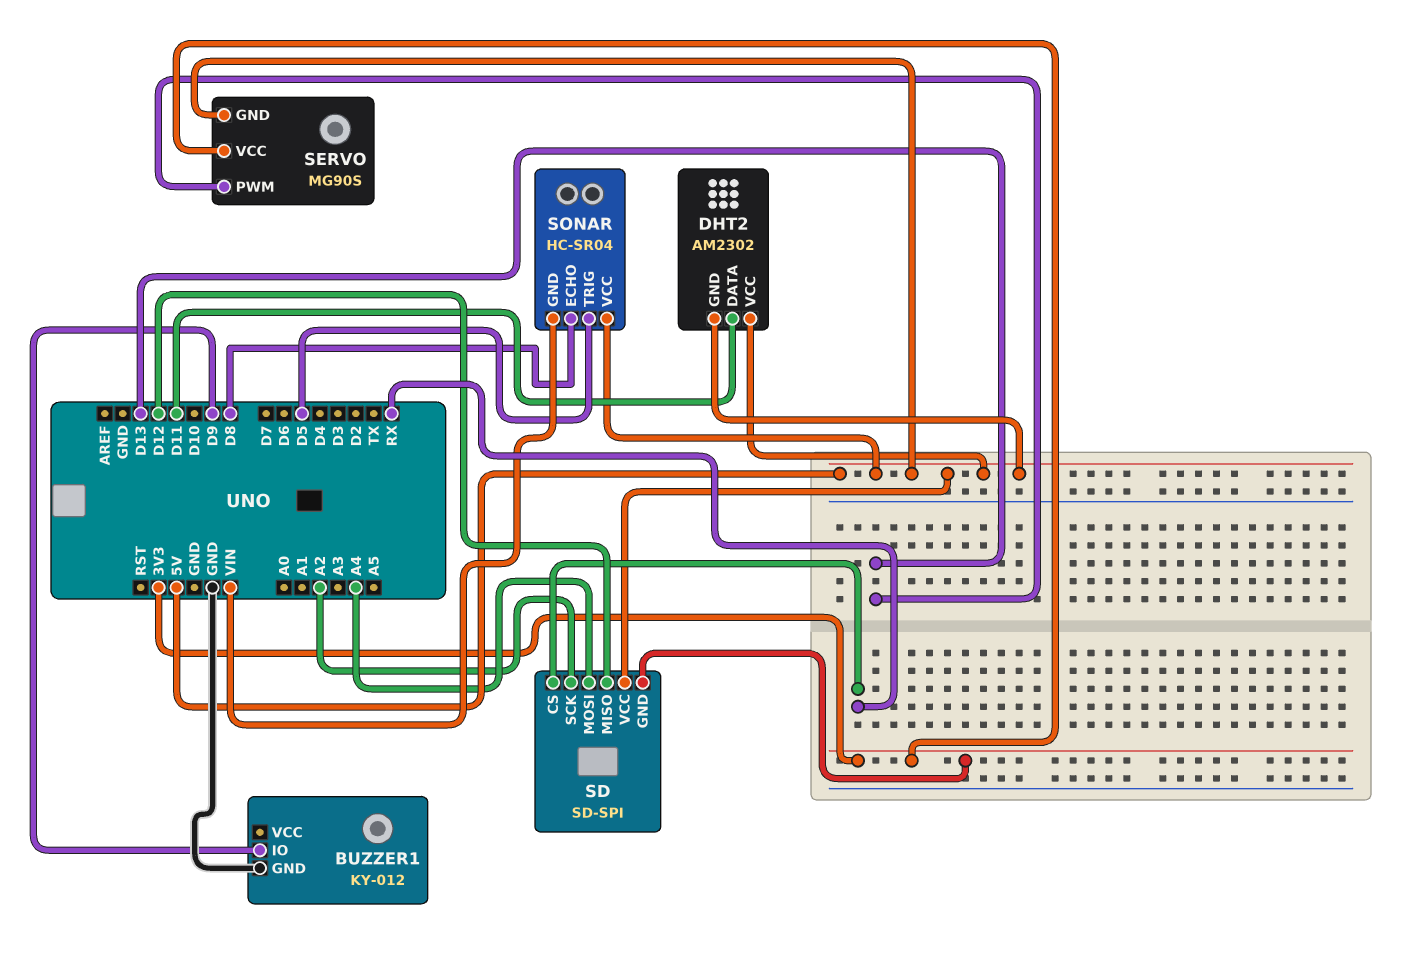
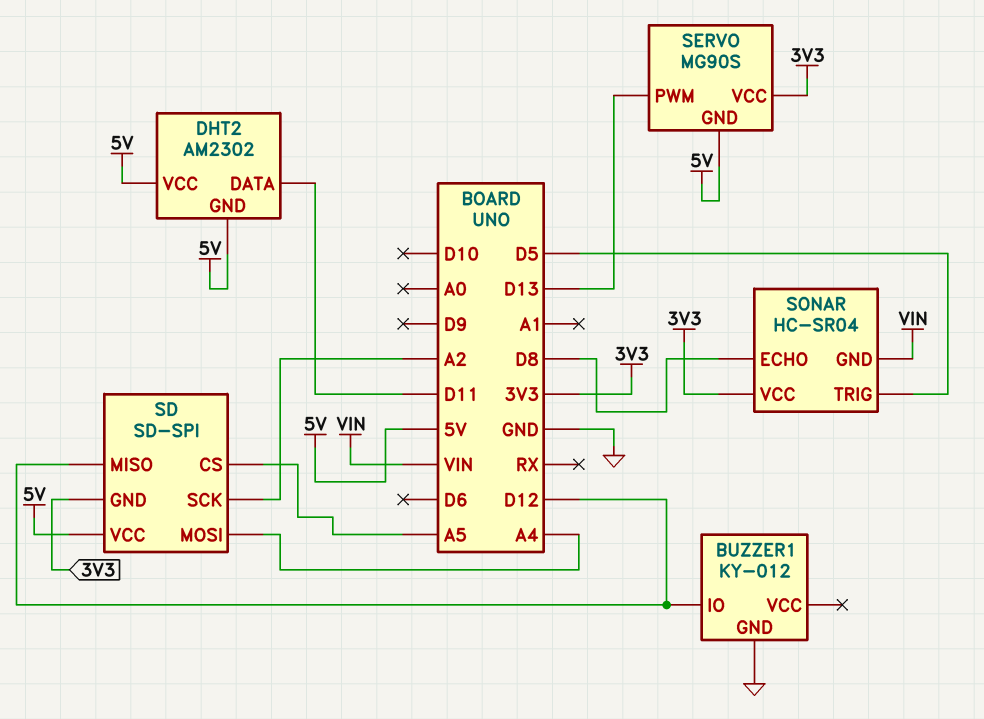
BUZZER1 pin IO: D9 -> D12
SD pin CS: RX -> A5
SONAR pin VCC: 5V -> 3V3

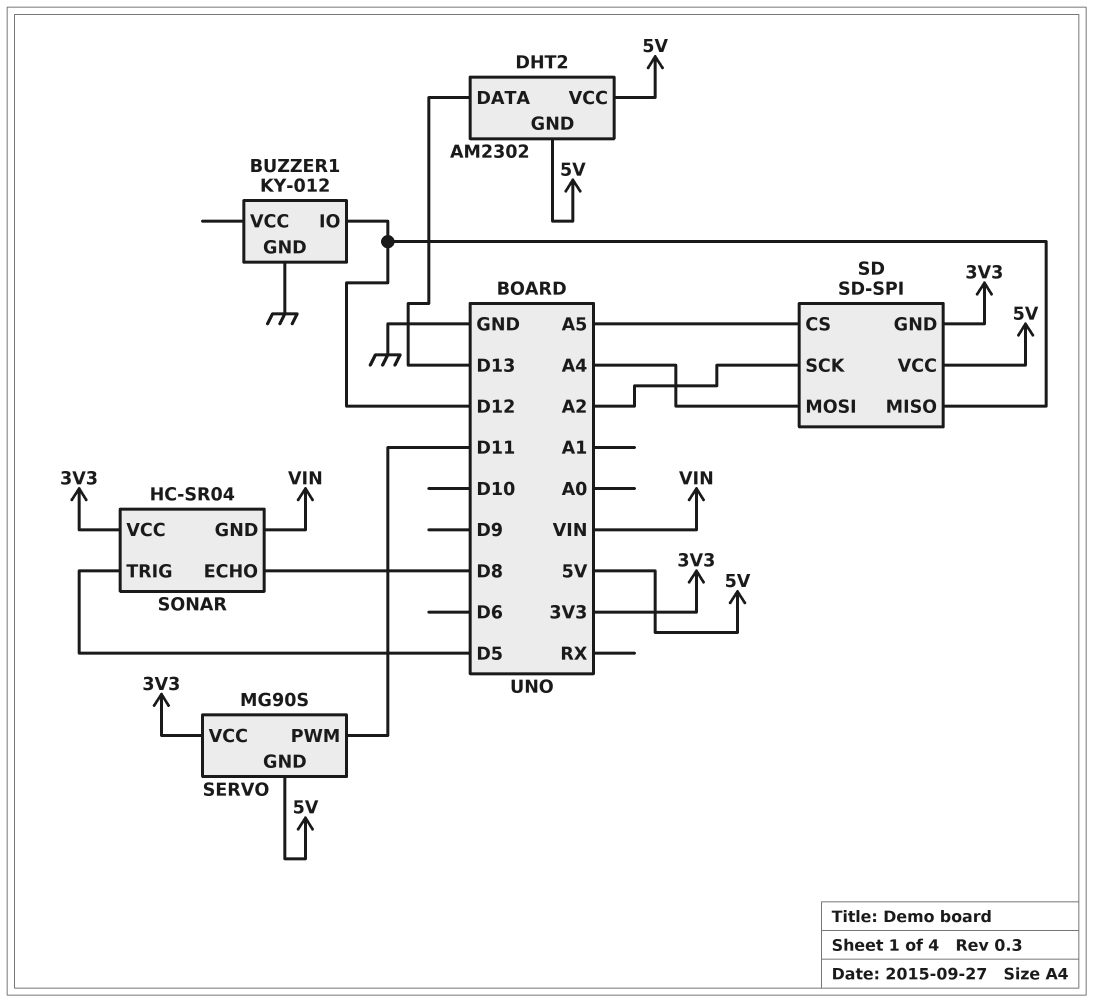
DHT2 pin DATA: D11 -> D13
SERVO pin PWM: D13 -> D11

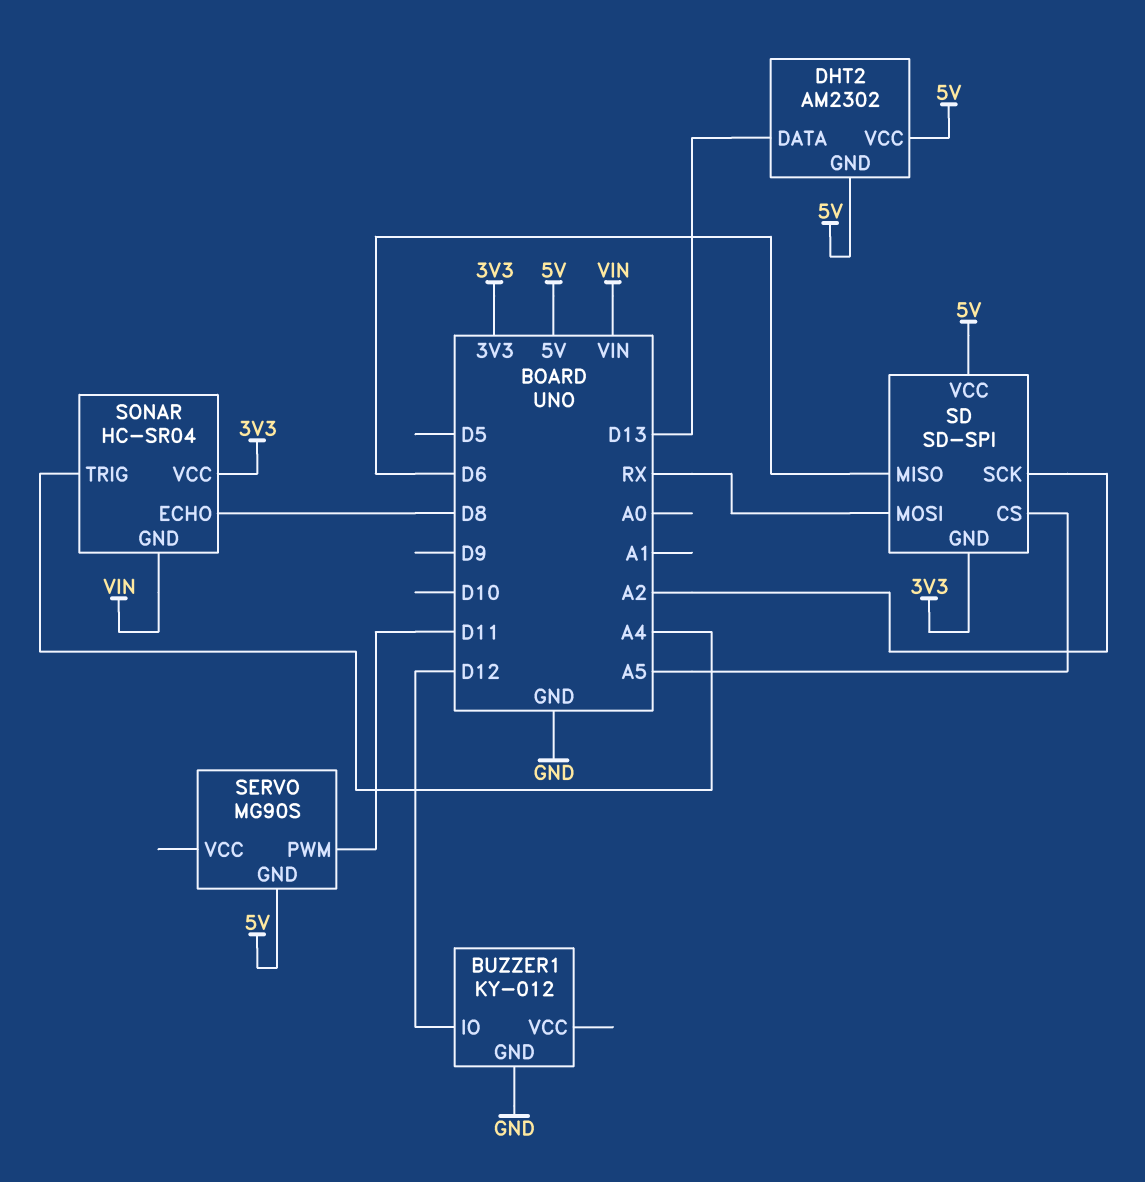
SD pin MISO: D12 -> D6
SD pin MOSI: A4 -> RX
SERVO pin VCC: 3V3 -> none
SONAR pin TRIG: D5 -> A4

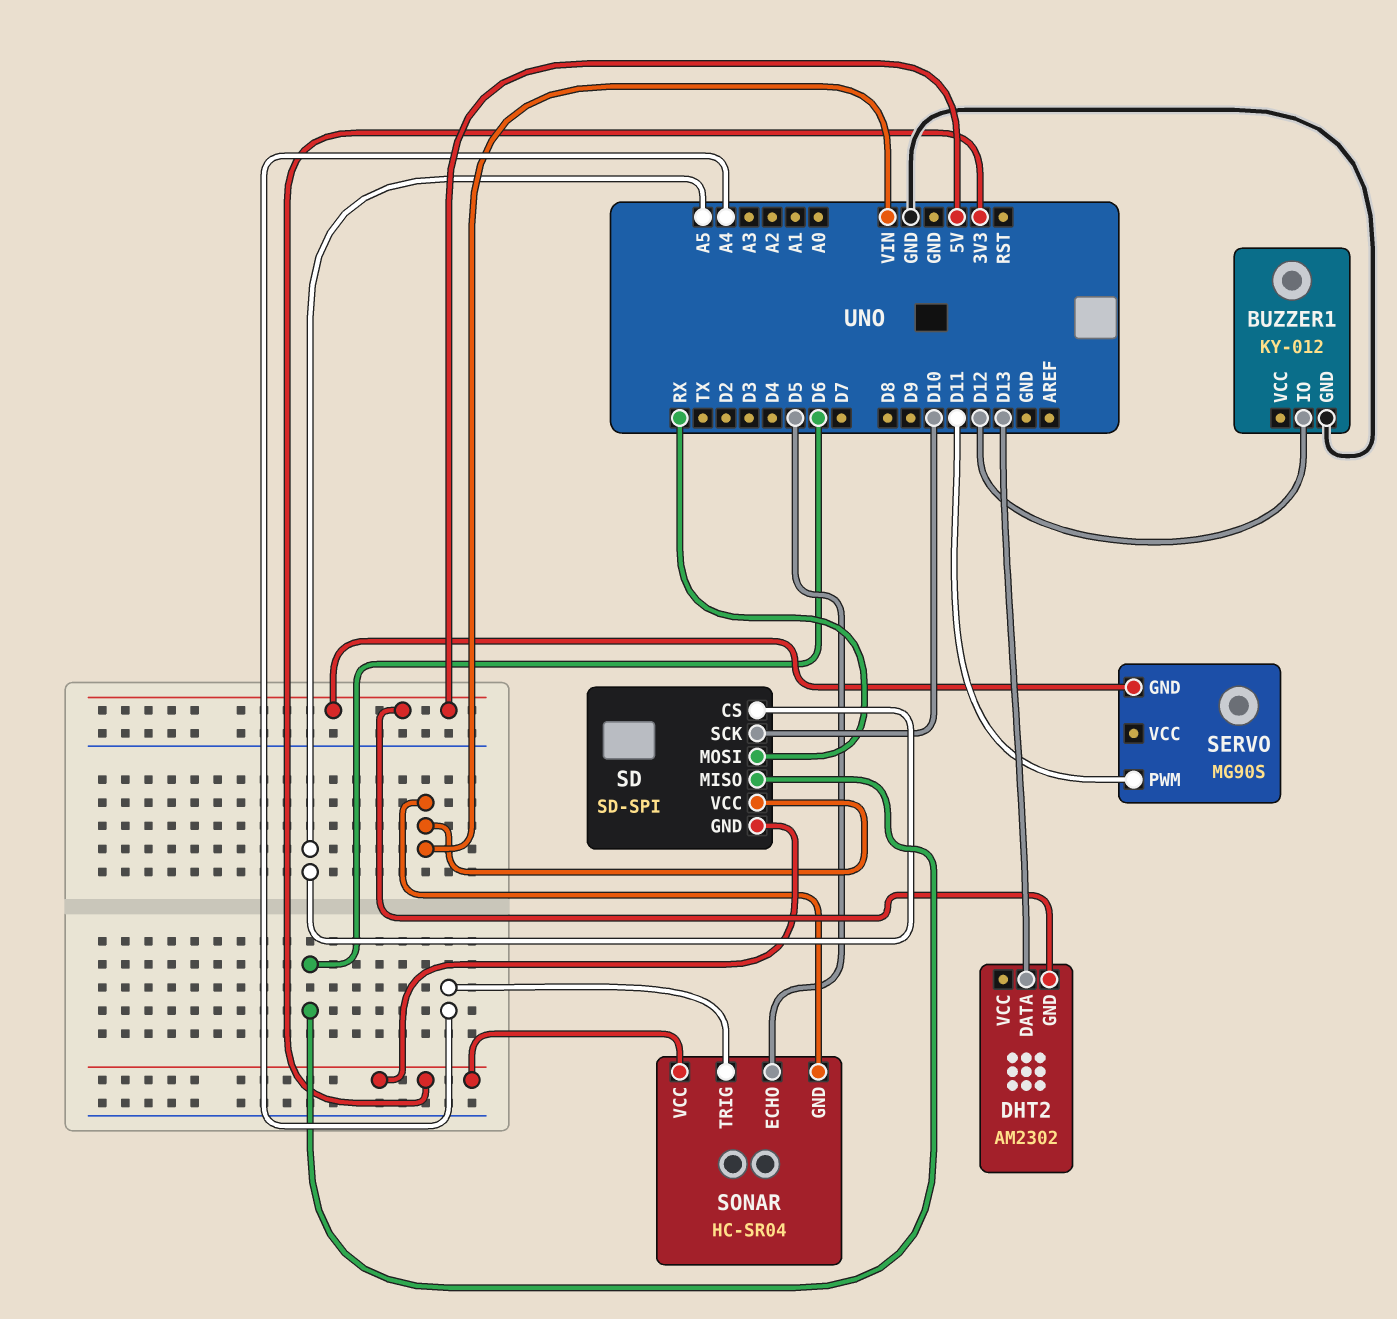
DHT2 pin VCC: 5V -> none
SD pin SCK: A2 -> D10
SD pin VCC: 5V -> VIN
SONAR pin ECHO: D8 -> D5

